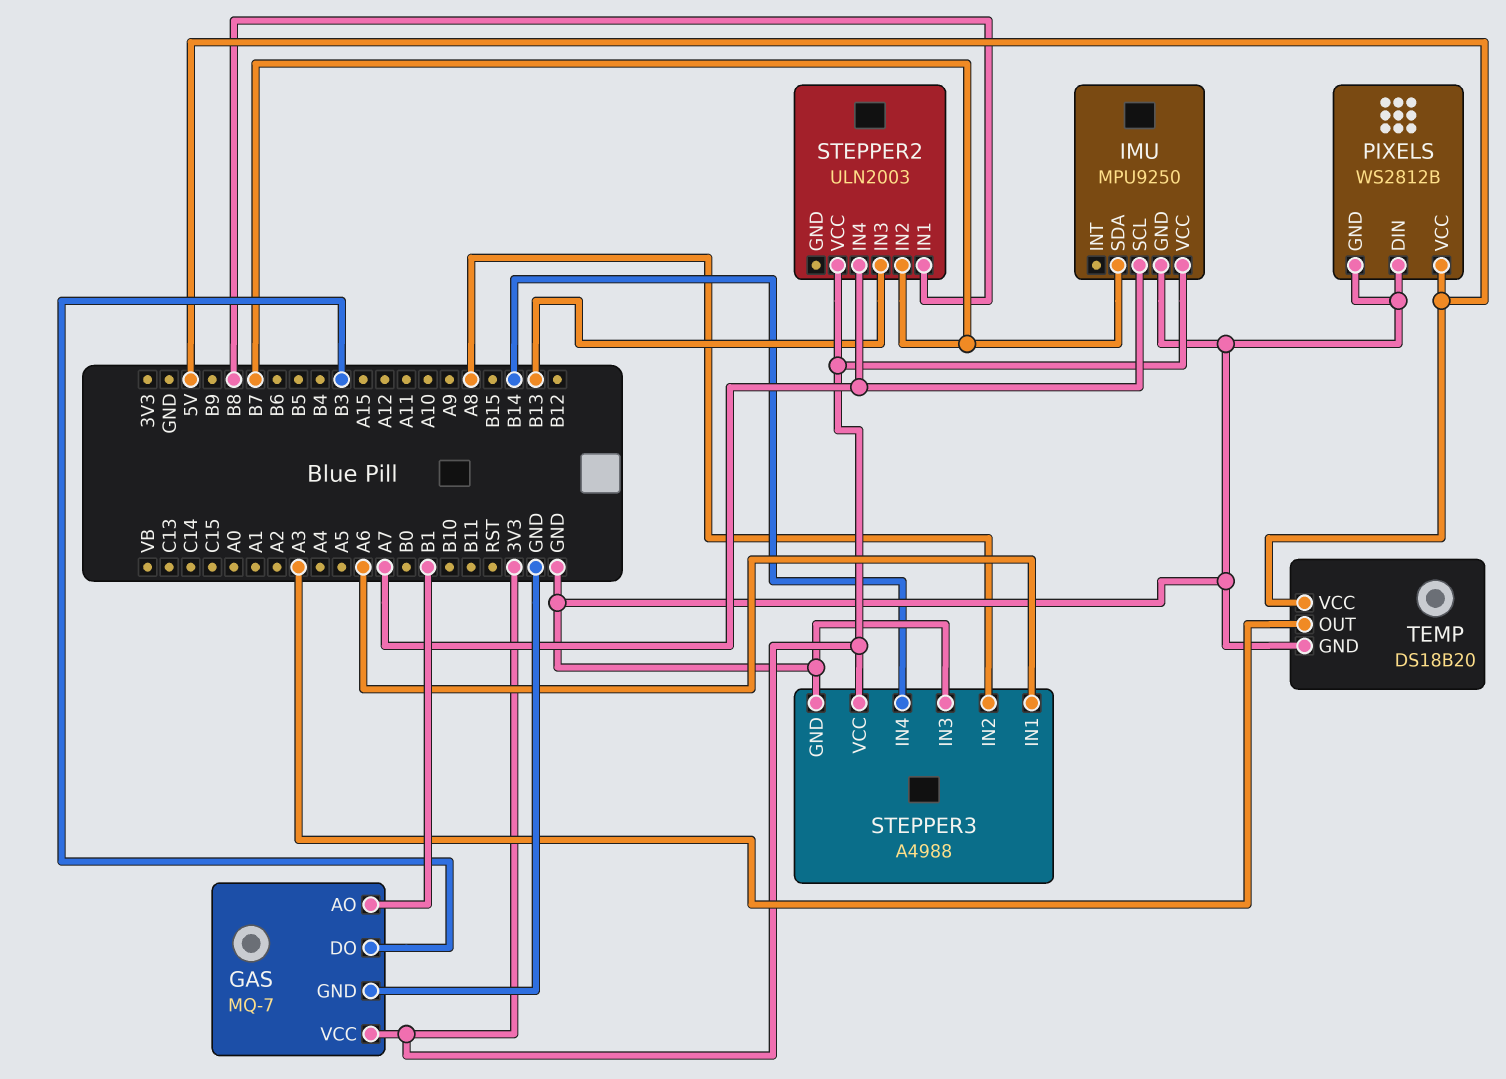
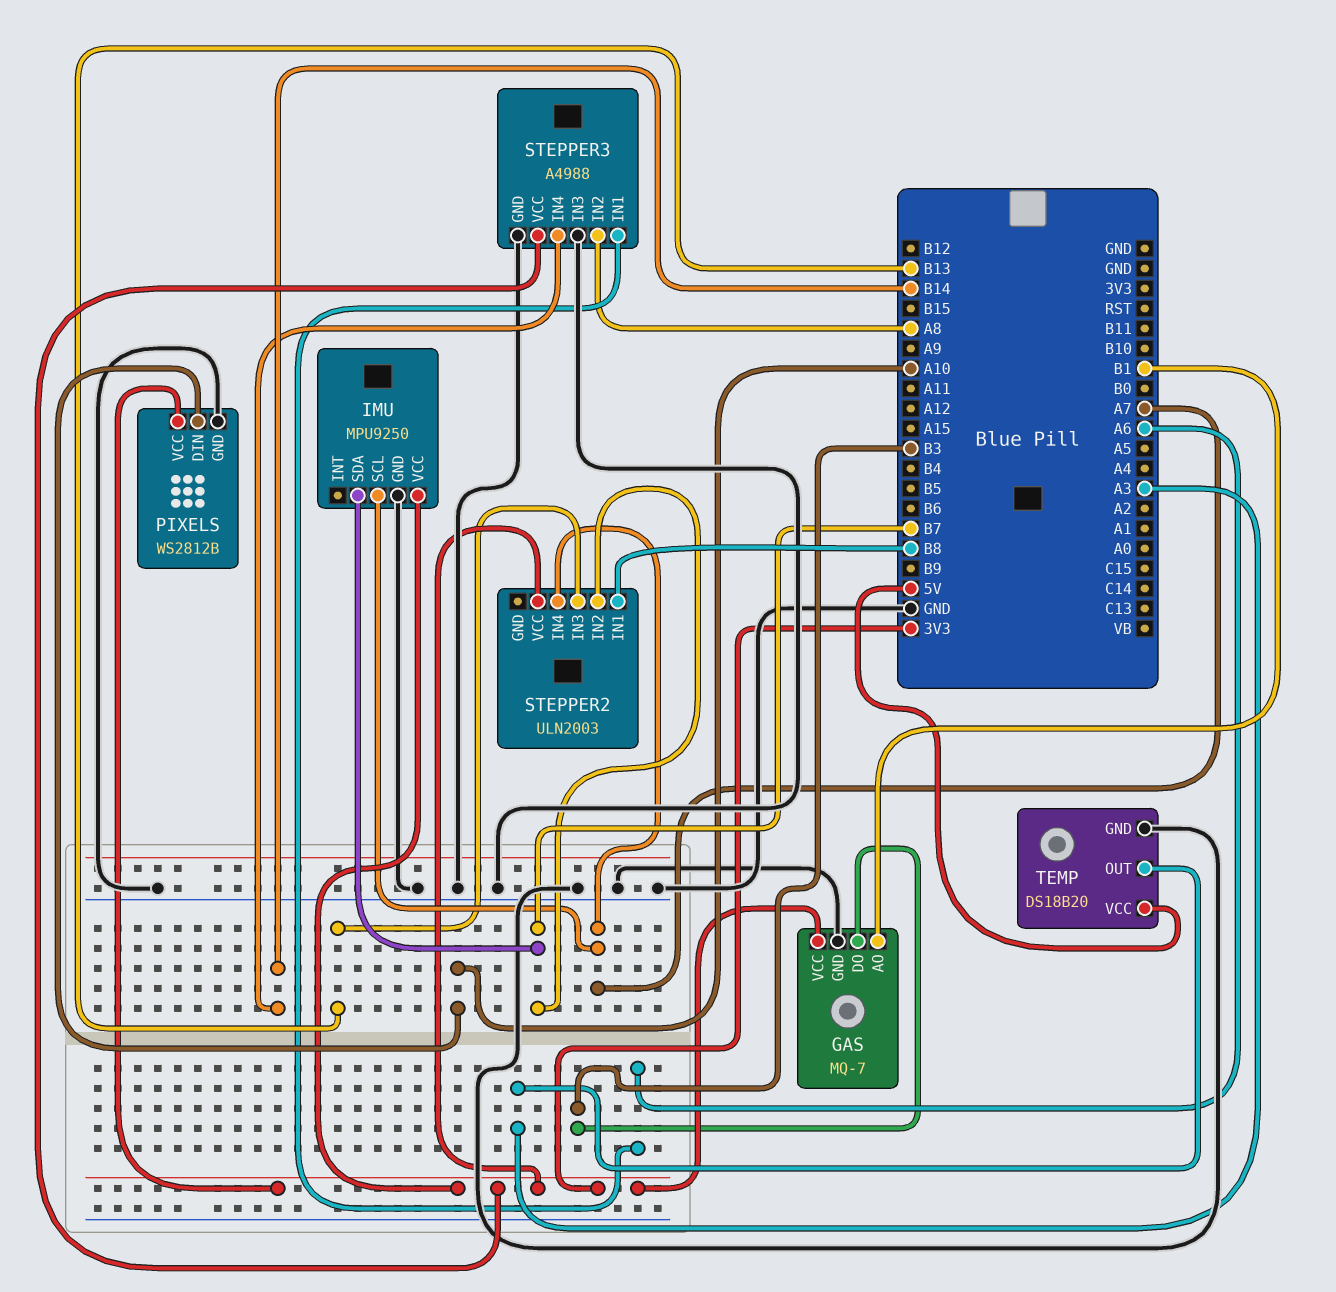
PIXELS pin DIN: GND -> A10
PIXELS pin VCC: 5V -> 3V3

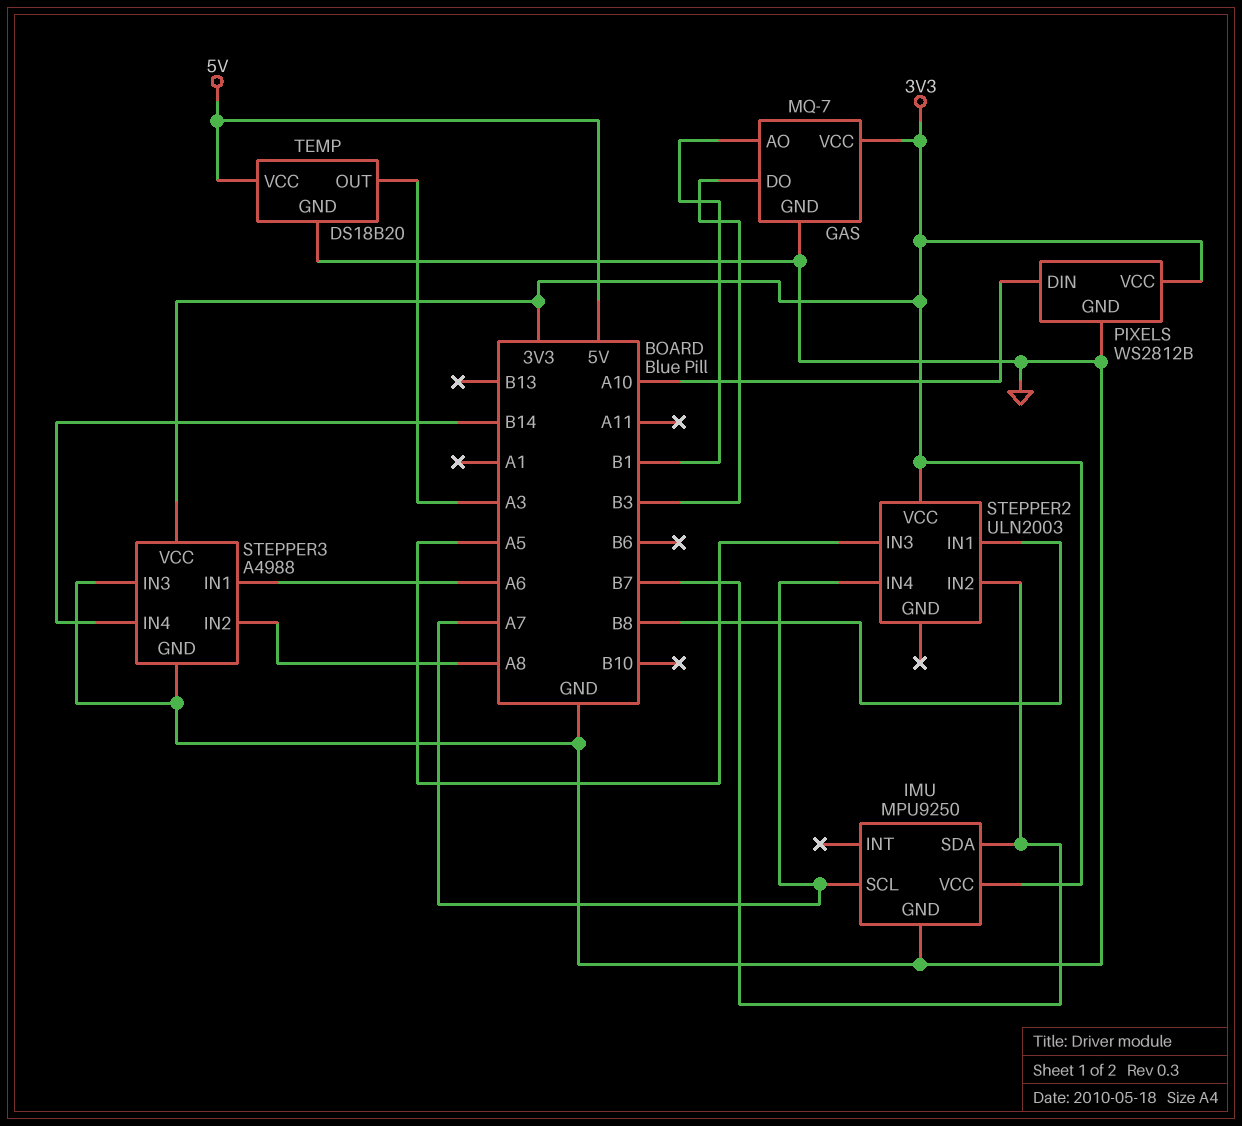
STEPPER2 pin IN3: B13 -> A5

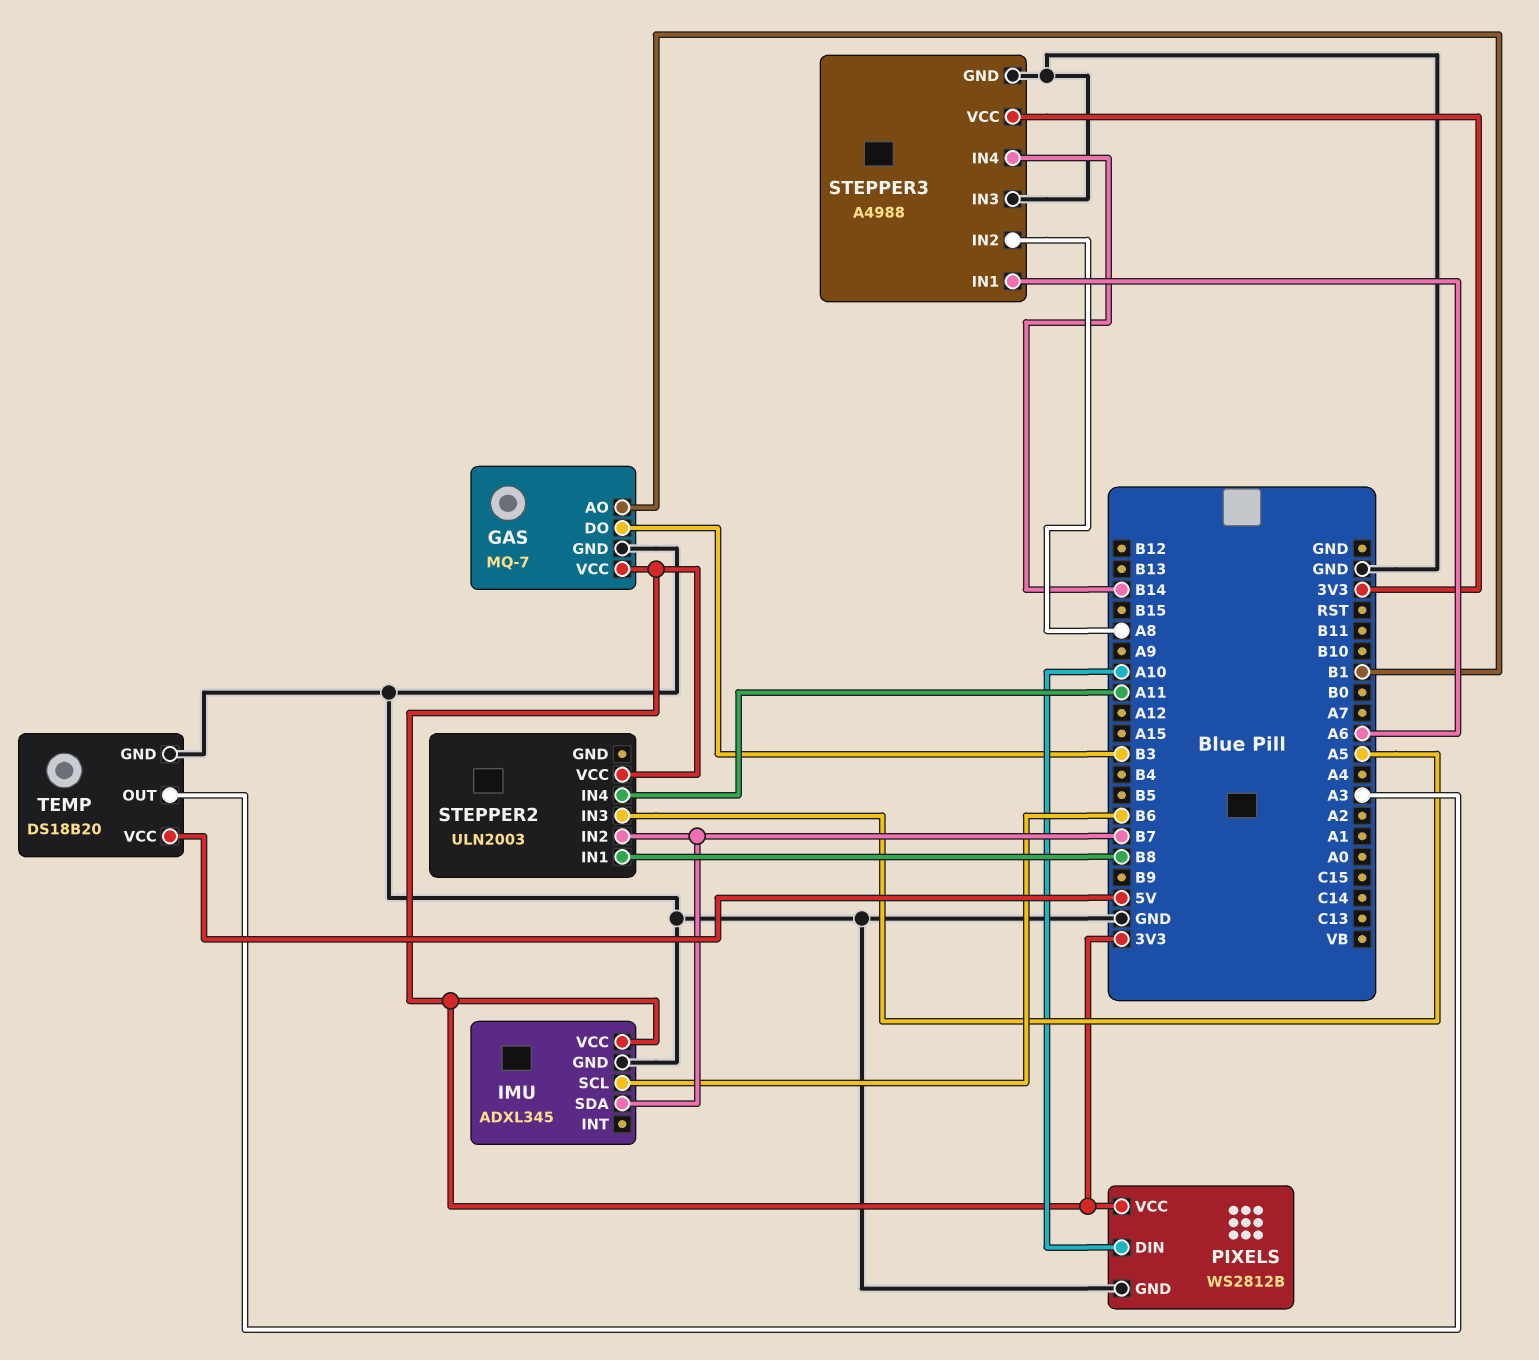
IMU: MPU9250 -> ADXL345
IMU pin SCL: A7 -> B6
STEPPER2 pin IN4: A7 -> A11

